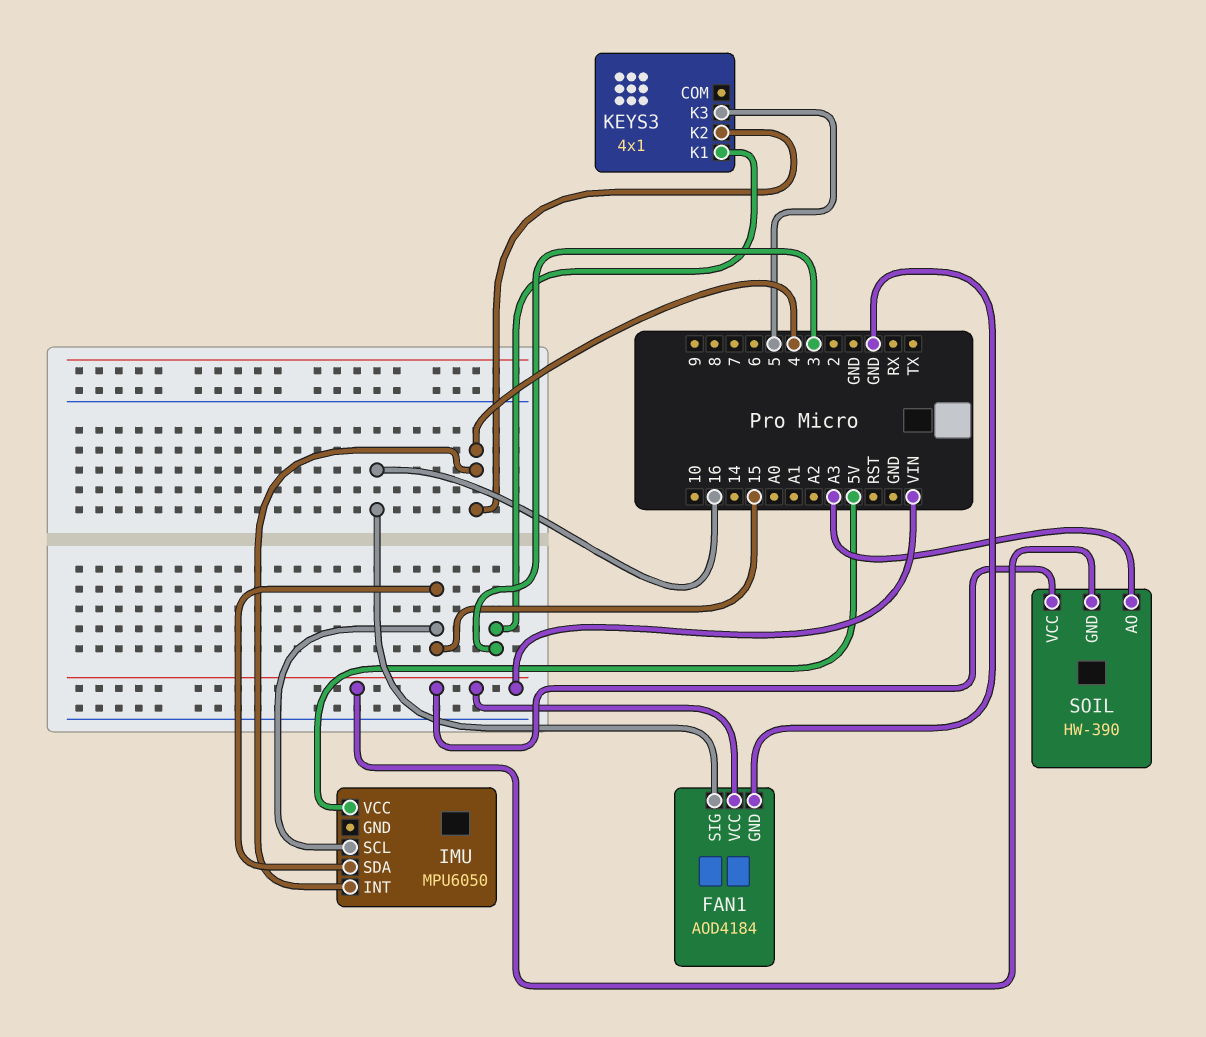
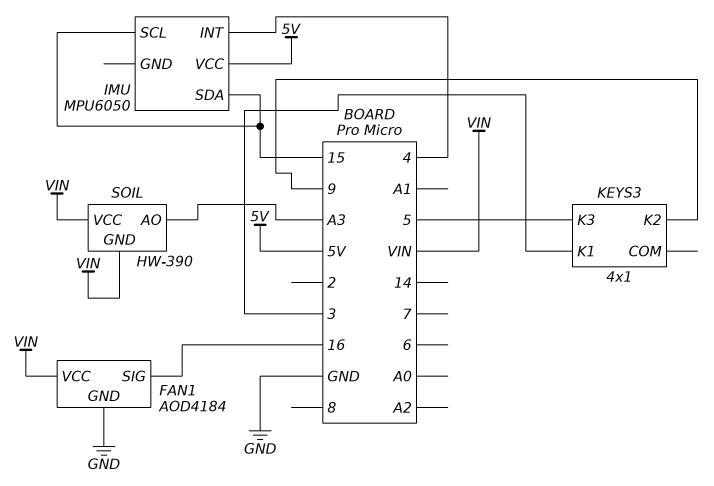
KEYS3 pin K2: 4 -> 9

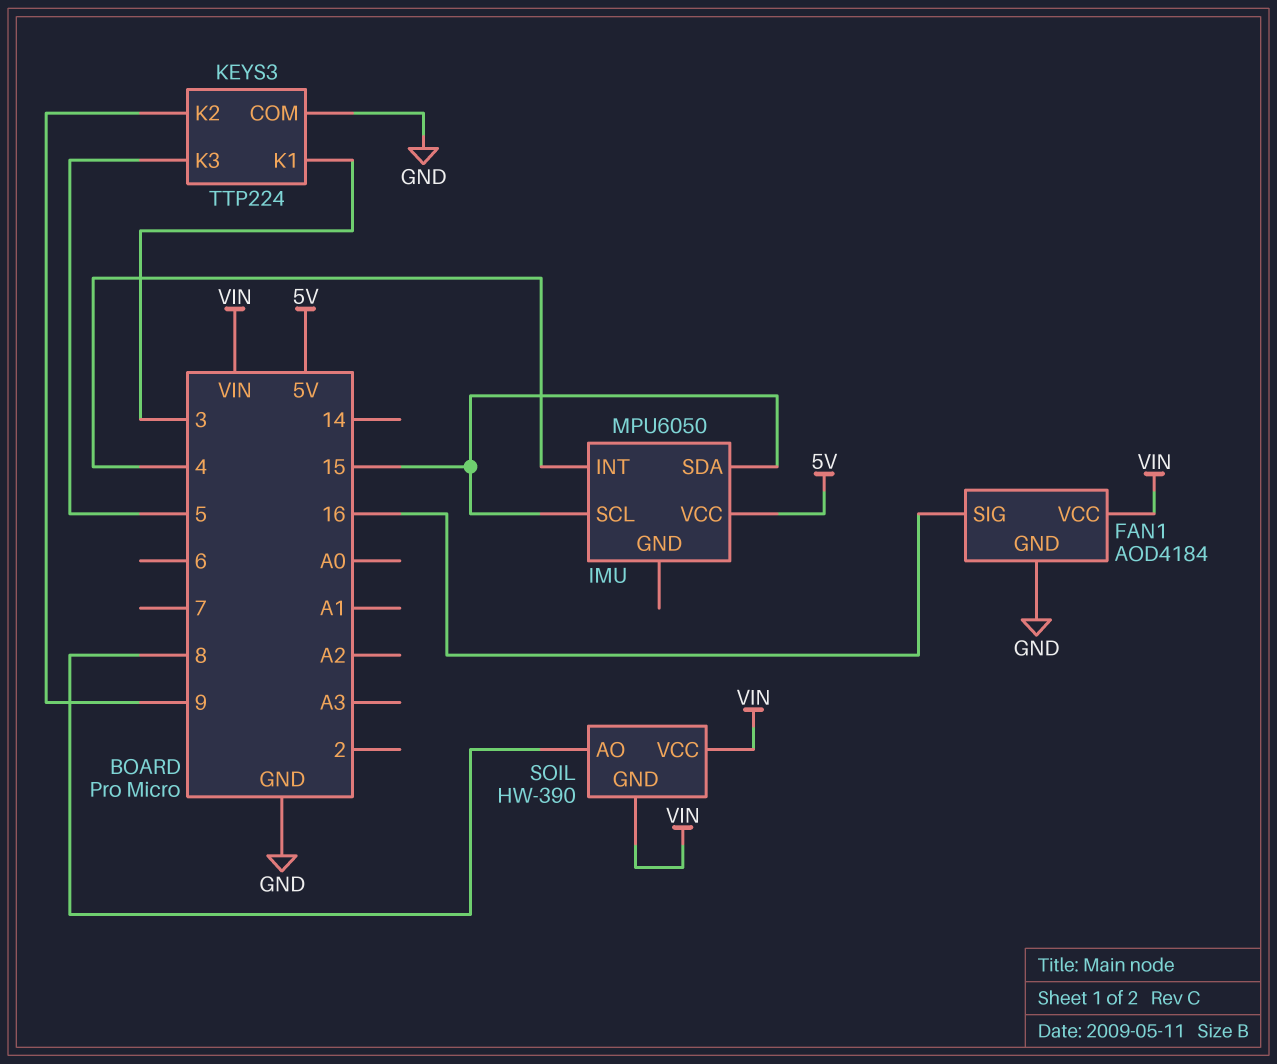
KEYS3: 4x1 -> TTP224
KEYS3 pin COM: none -> GND
SOIL pin AO: A3 -> 8

